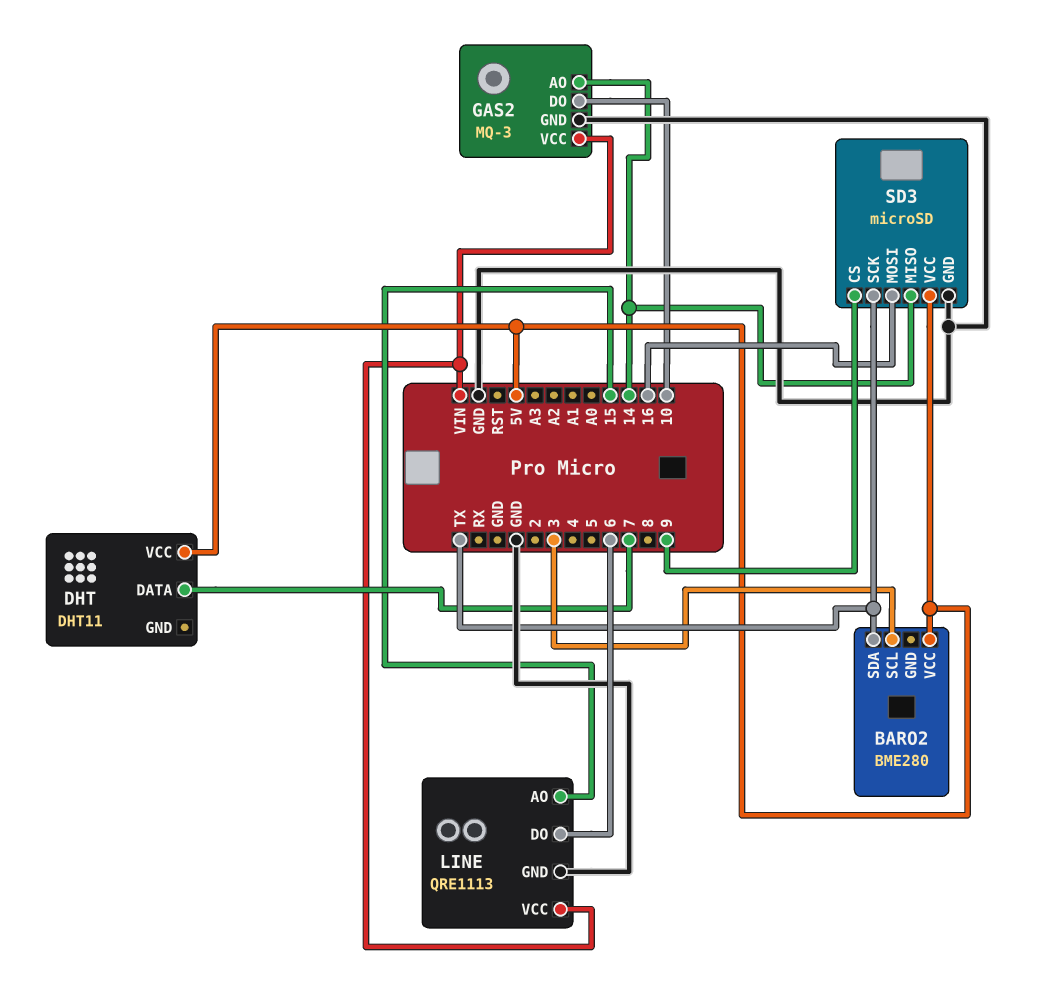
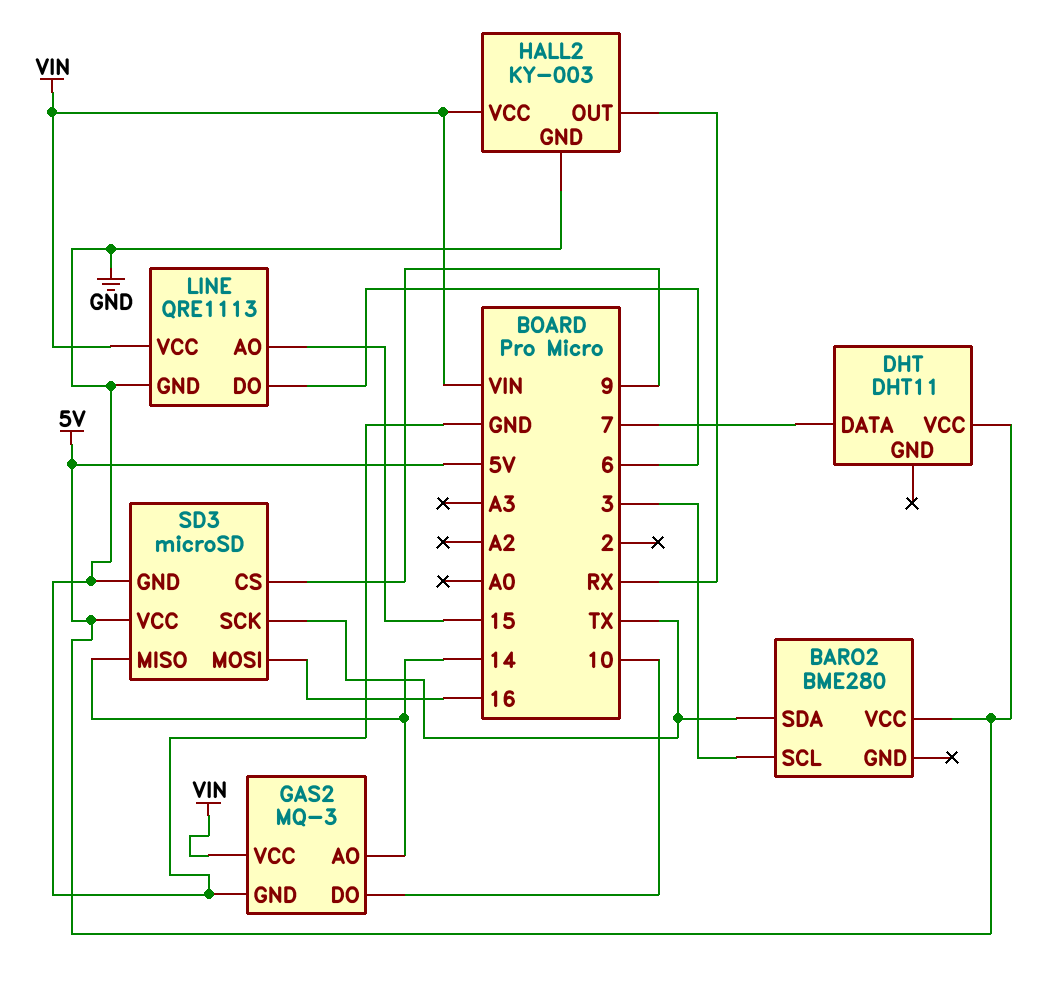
HALL2: none -> KY-003
HALL2 pin GND: none -> GND
HALL2 pin OUT: none -> RX
HALL2 pin VCC: none -> VIN

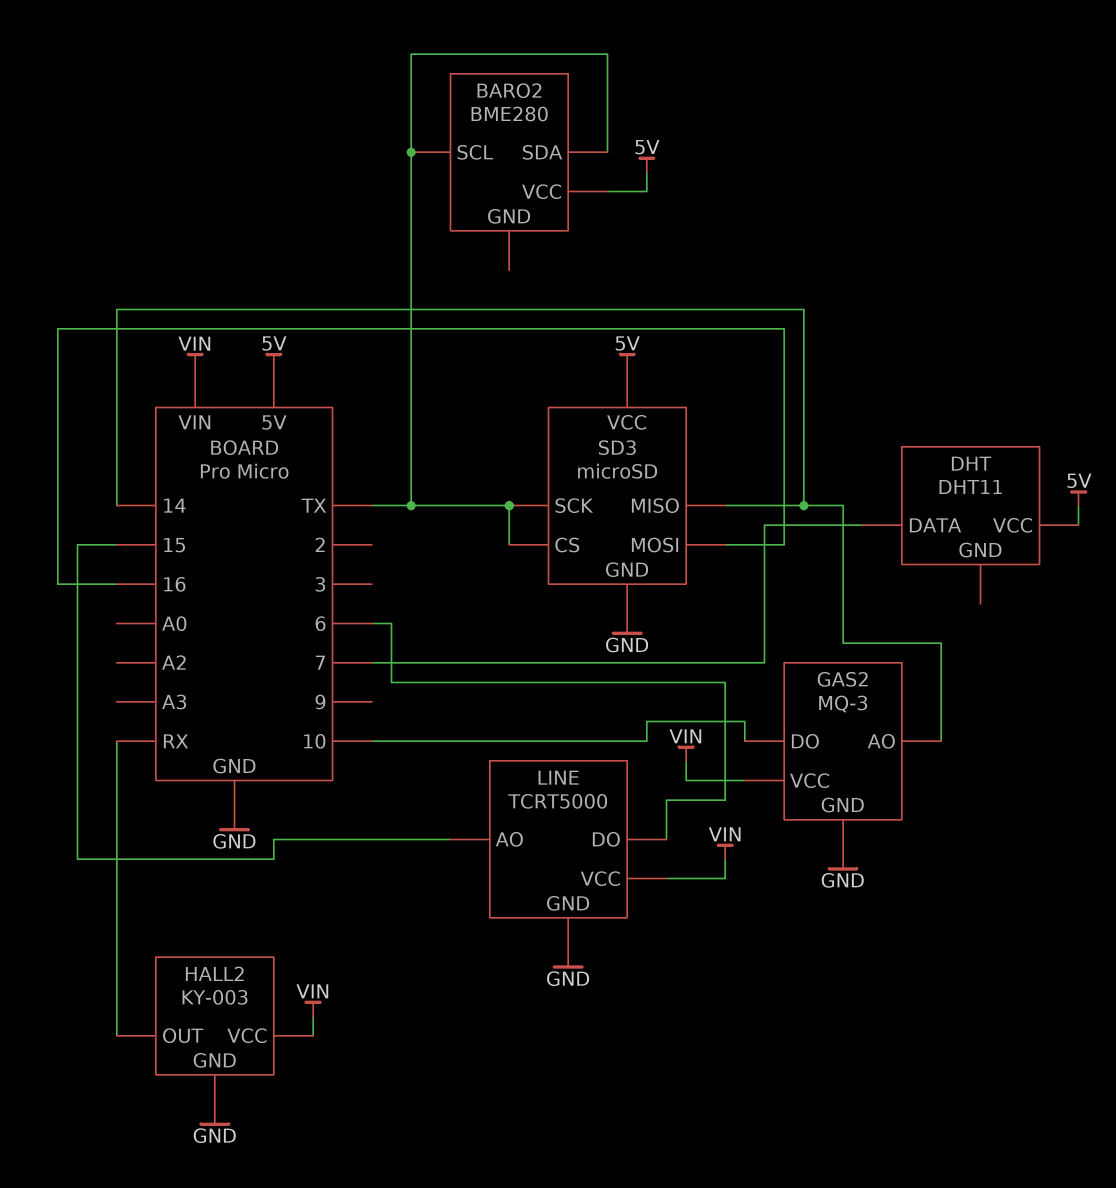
BARO2 pin SCL: 3 -> TX
LINE: QRE1113 -> TCRT5000
SD3 pin CS: 9 -> TX

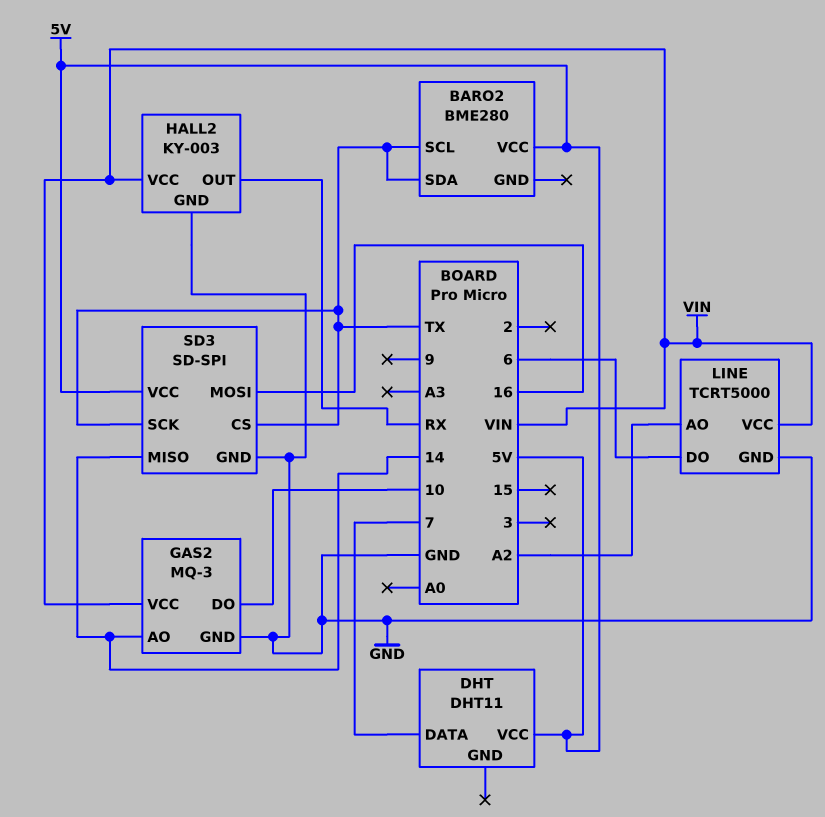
LINE pin AO: 15 -> A2
SD3: microSD -> SD-SPI

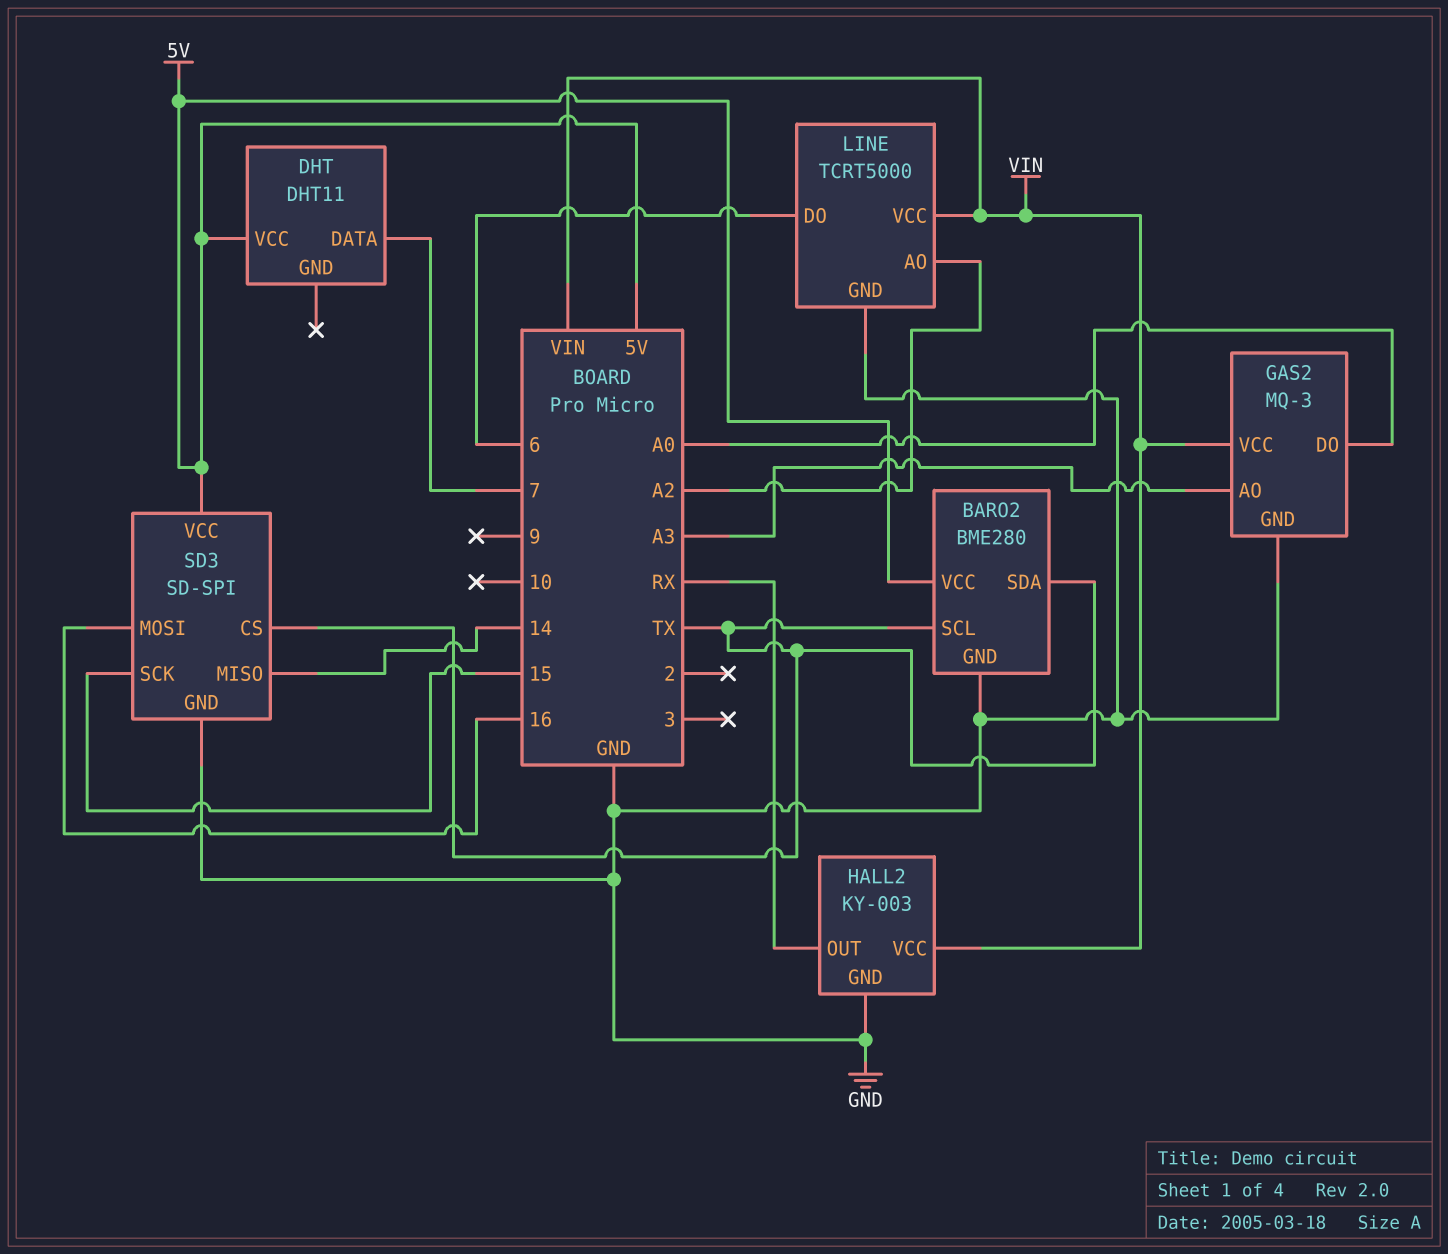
BARO2 pin GND: none -> GND
GAS2 pin AO: 14 -> A3
GAS2 pin DO: 10 -> A0
SD3 pin SCK: TX -> 15

